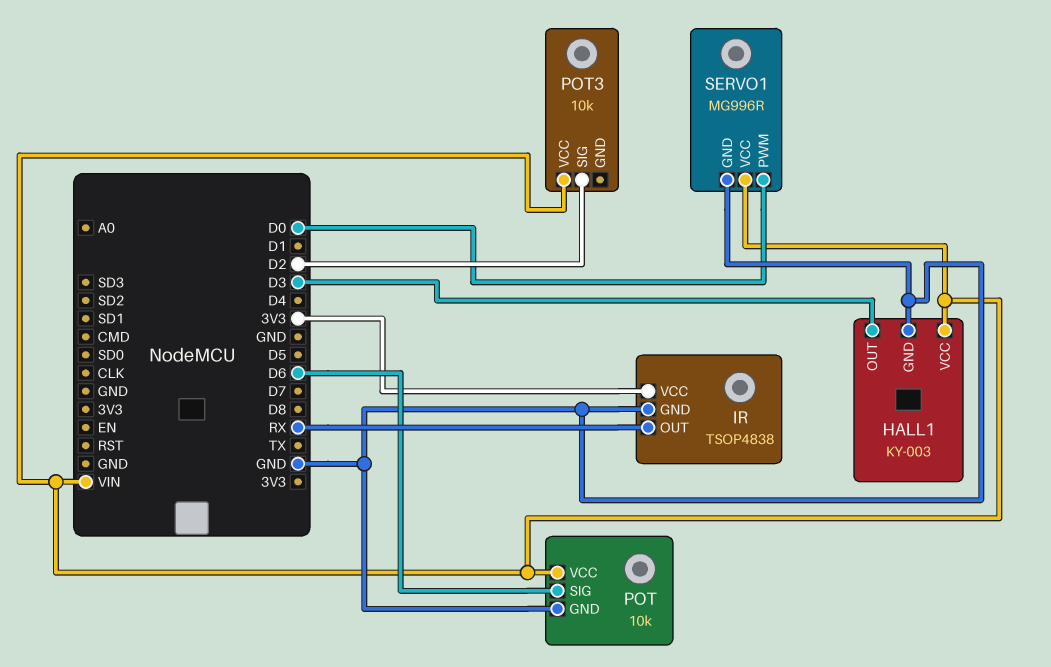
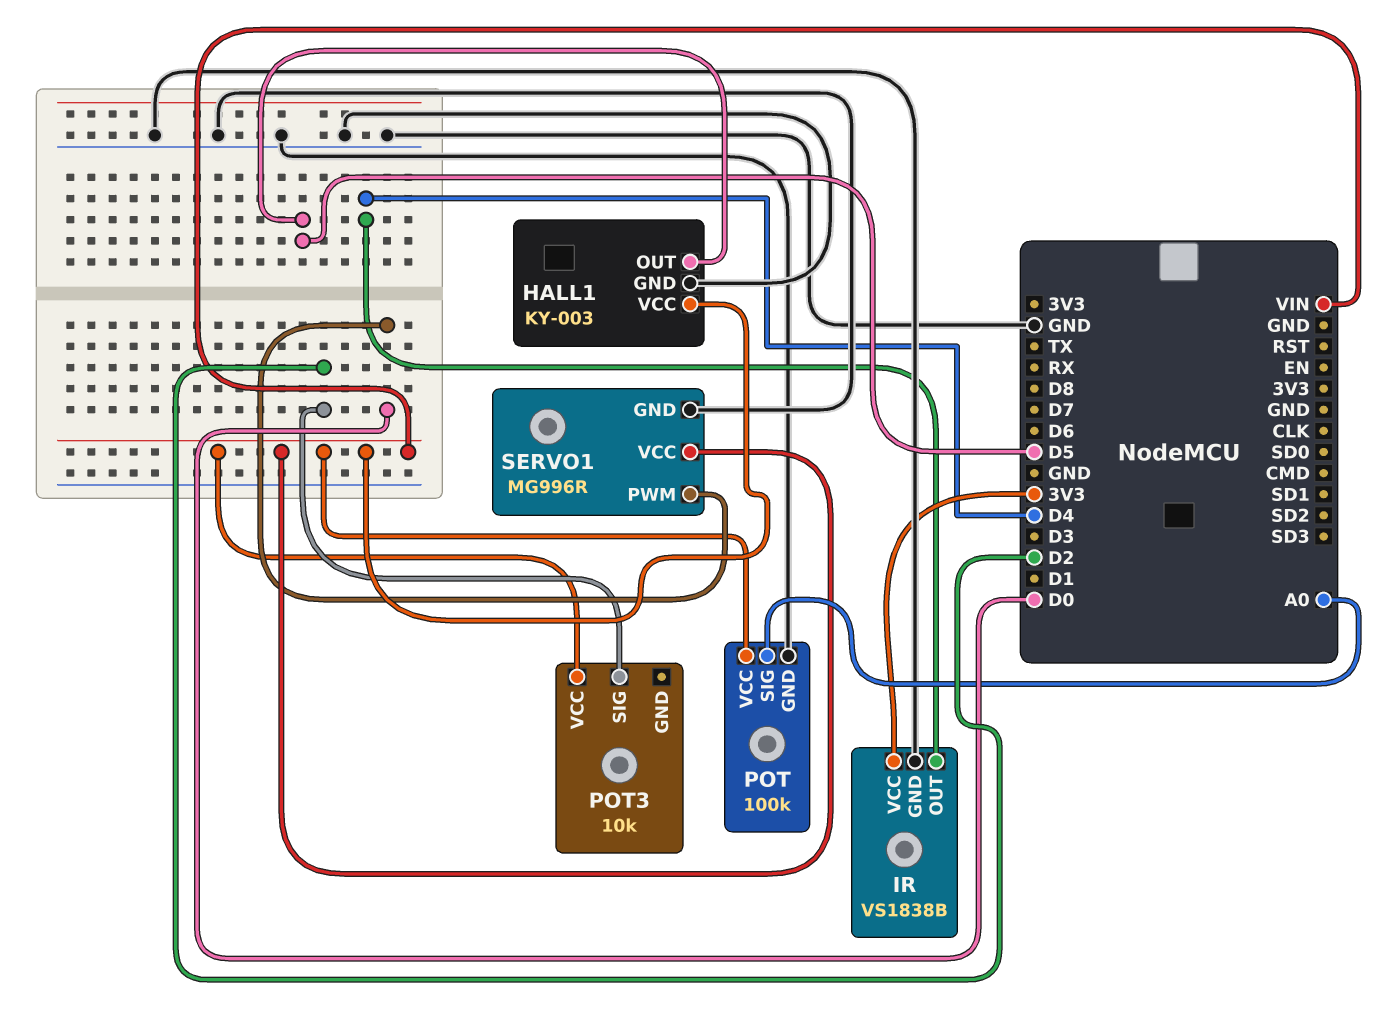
HALL1 pin OUT: D3 -> D5
IR: TSOP4838 -> VS1838B
IR pin OUT: RX -> D4
POT: 10k -> 100k
POT pin SIG: D6 -> A0

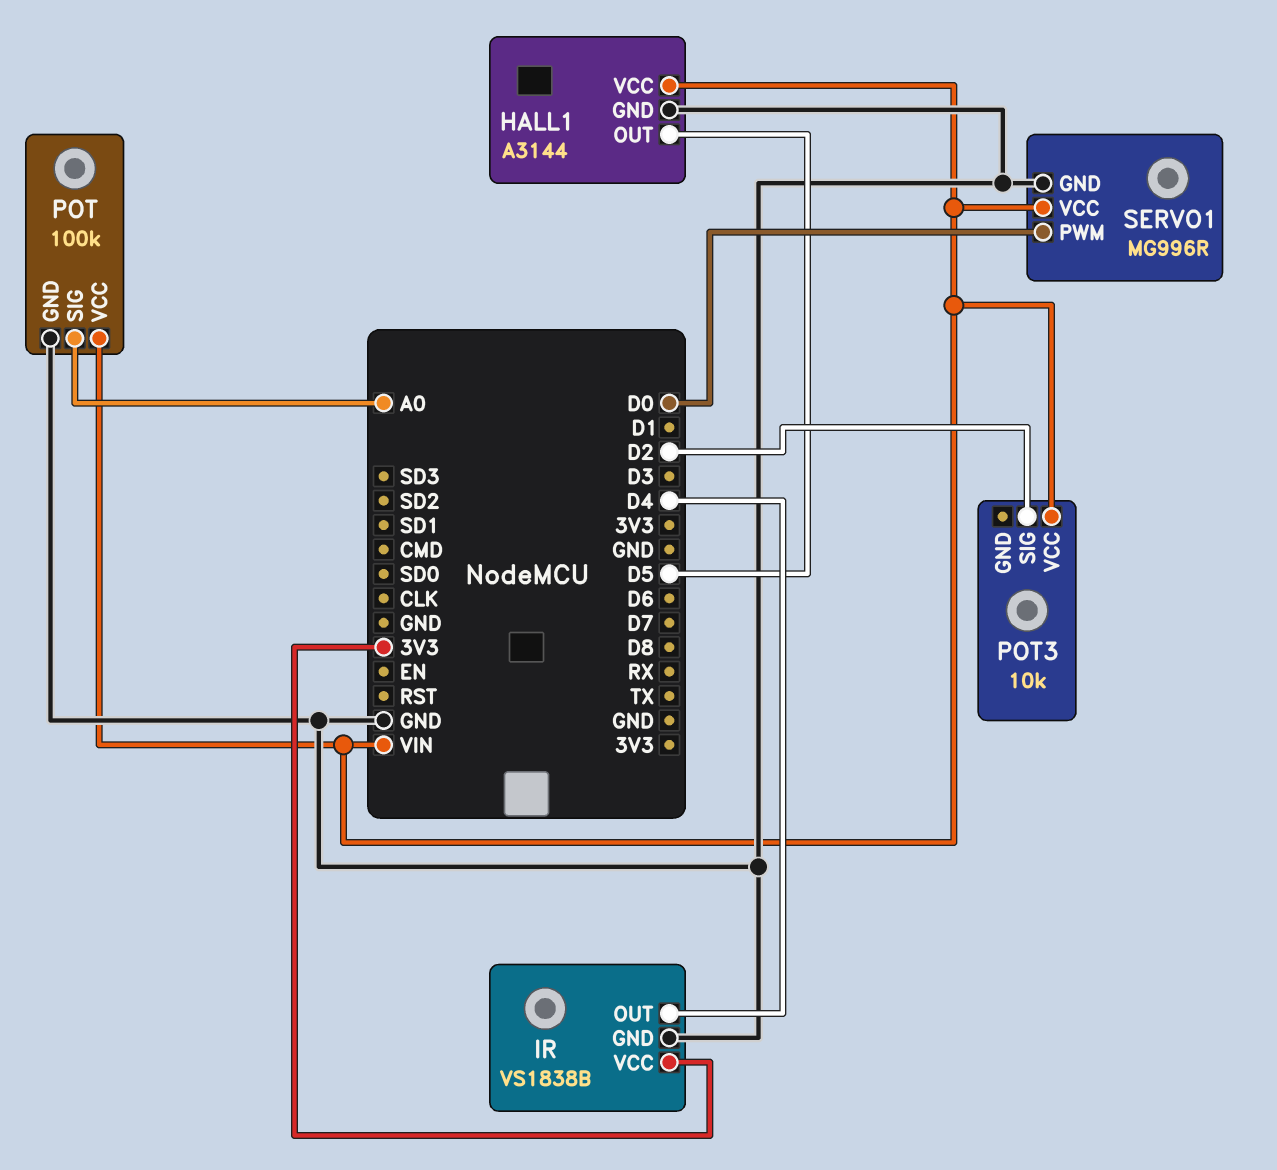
HALL1: KY-003 -> A3144

